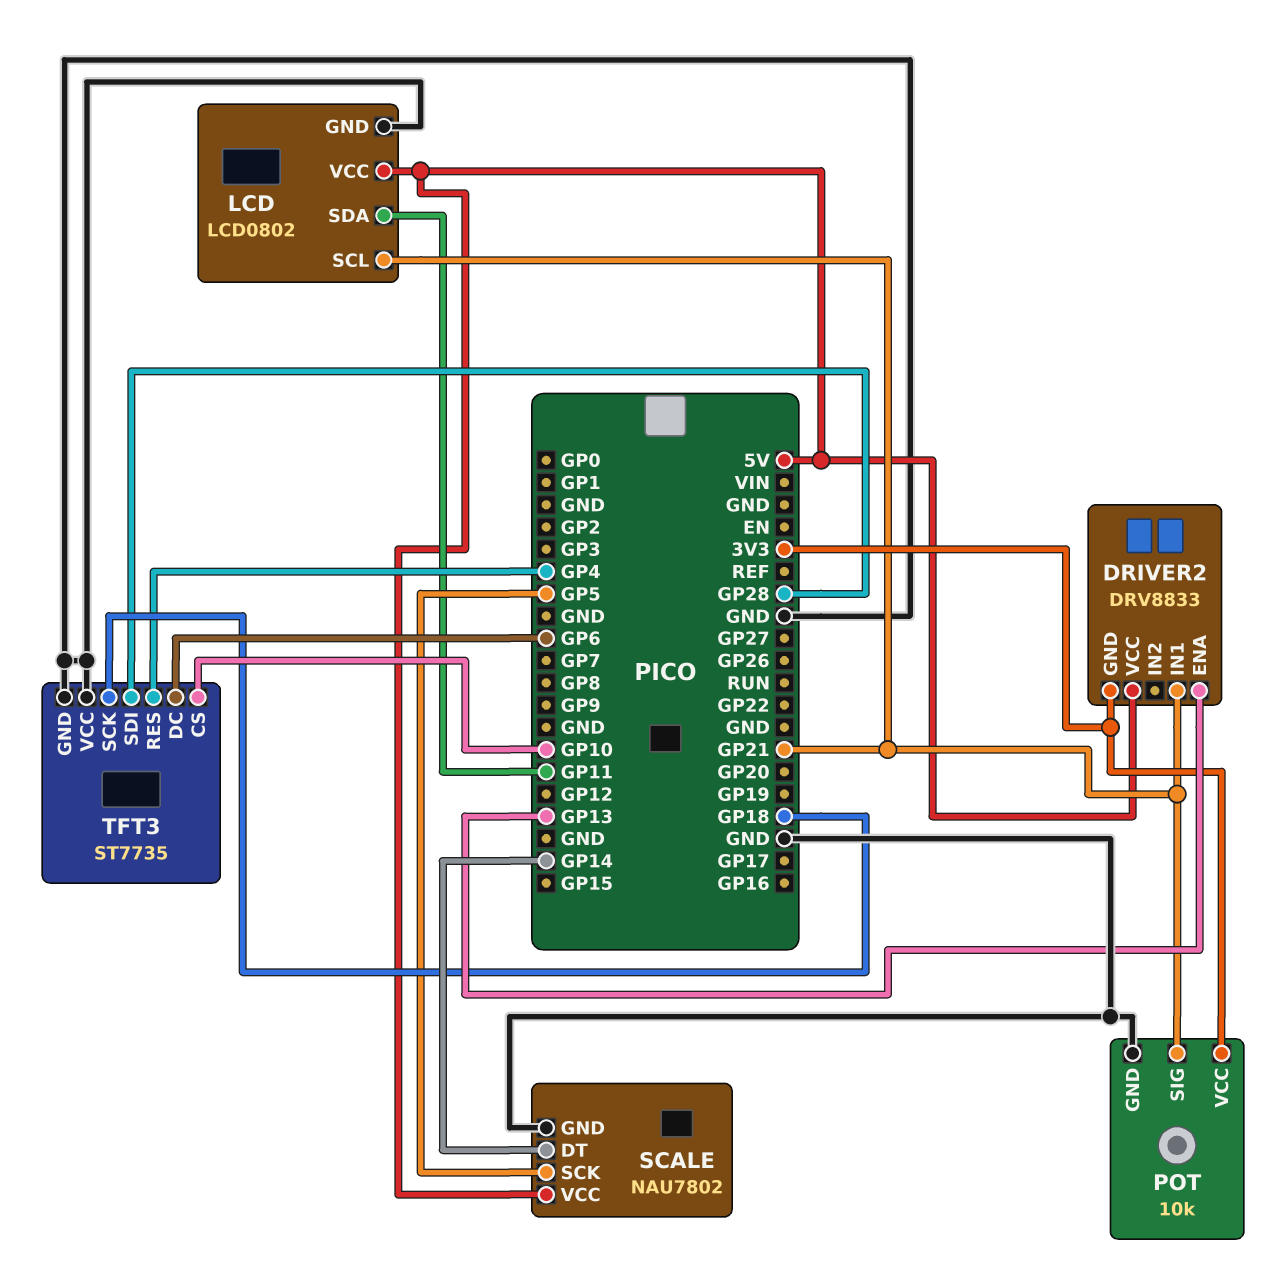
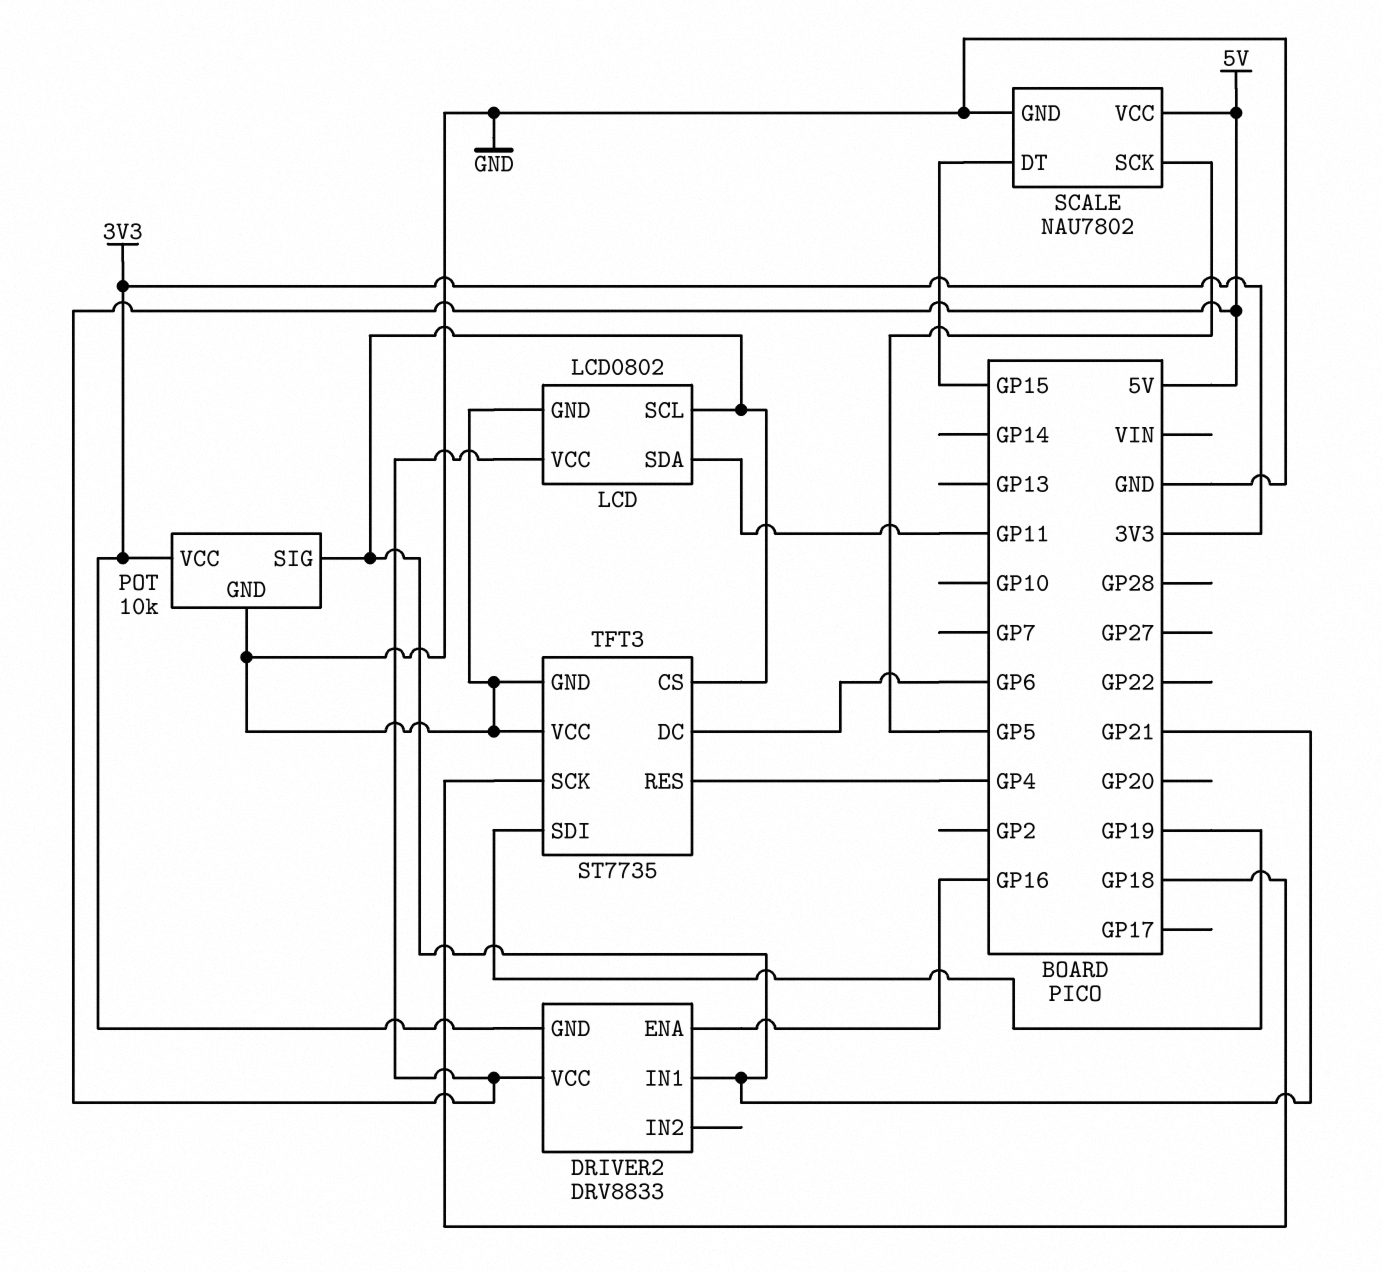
DRIVER2 pin ENA: GP13 -> GP16
SCALE pin DT: GP14 -> GP15
TFT3 pin CS: GP10 -> GP21
TFT3 pin SDI: GP28 -> GP19

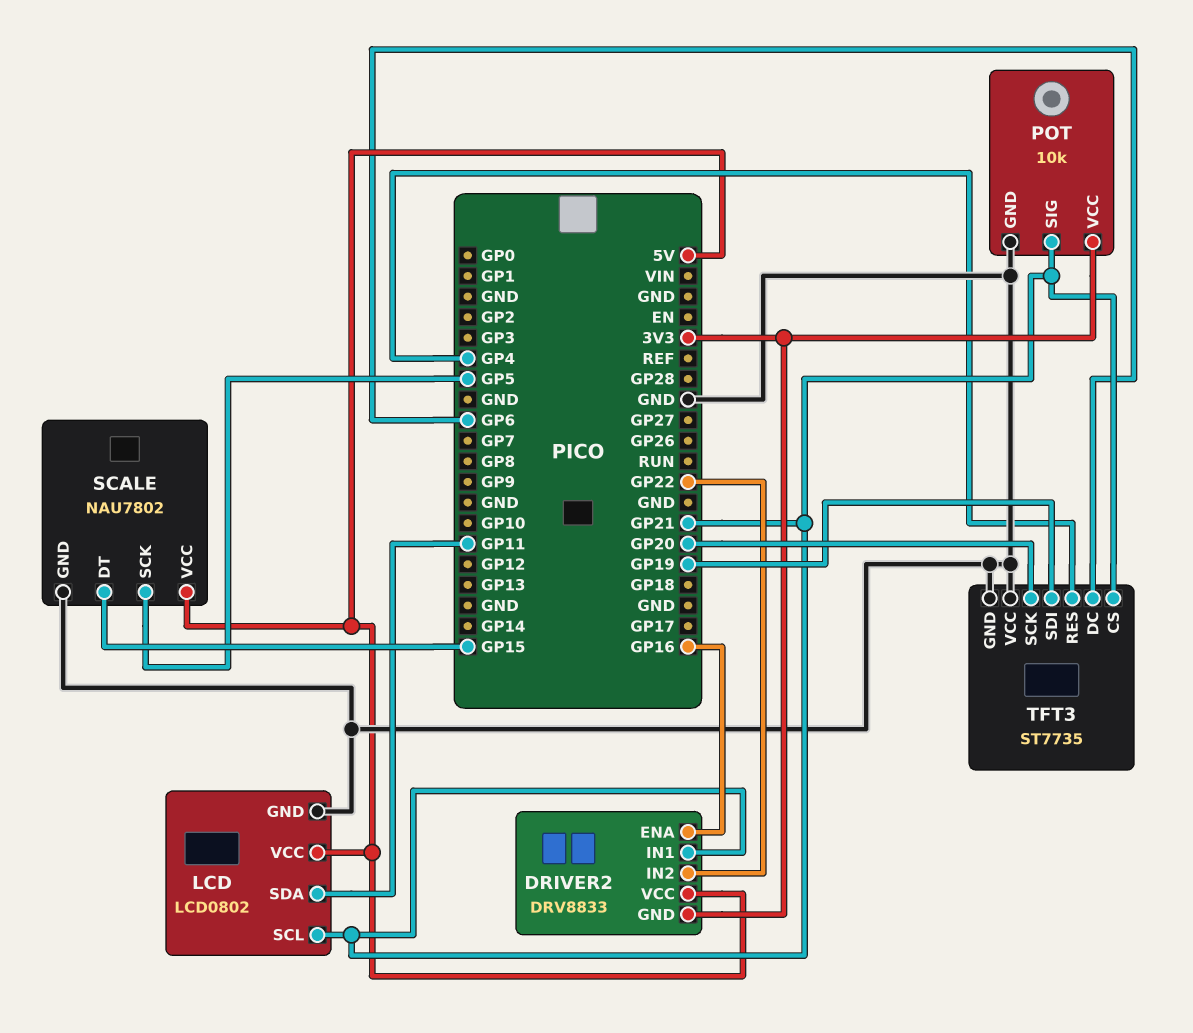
DRIVER2 pin IN2: none -> GP22
TFT3 pin SCK: GP18 -> GP20

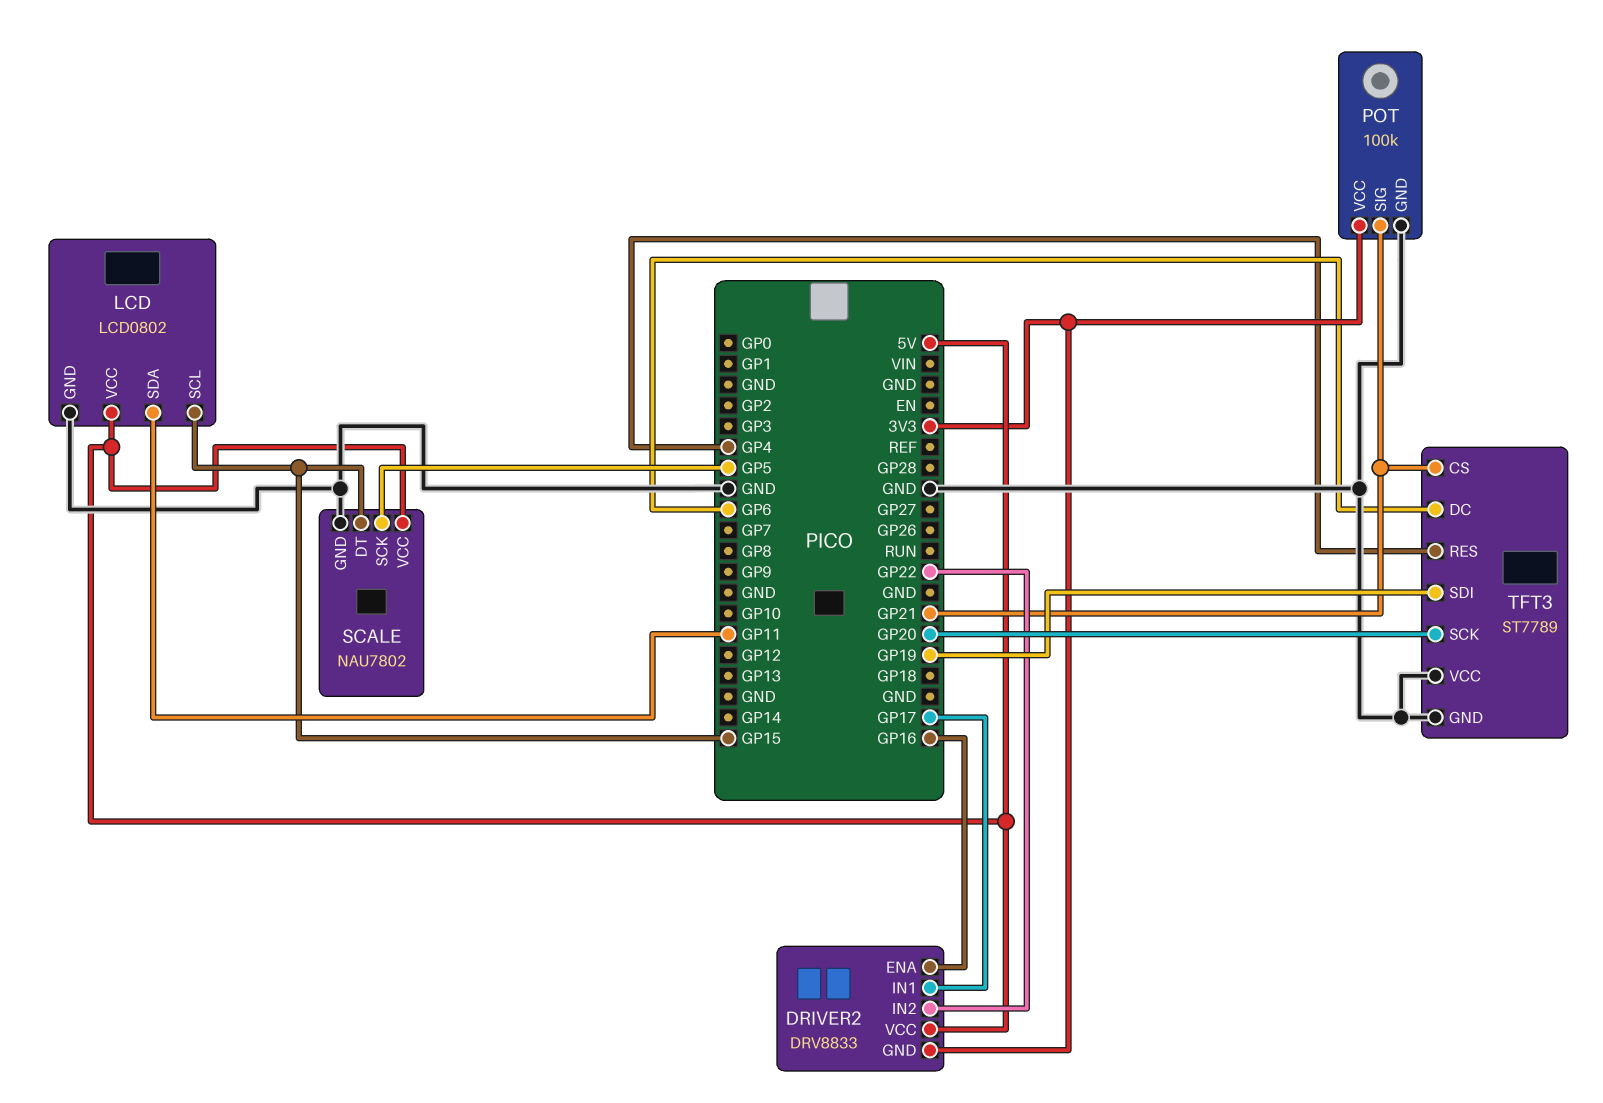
DRIVER2 pin IN1: GP21 -> GP17
LCD pin SCL: GP21 -> GP15
POT: 10k -> 100k
TFT3: ST7735 -> ST7789

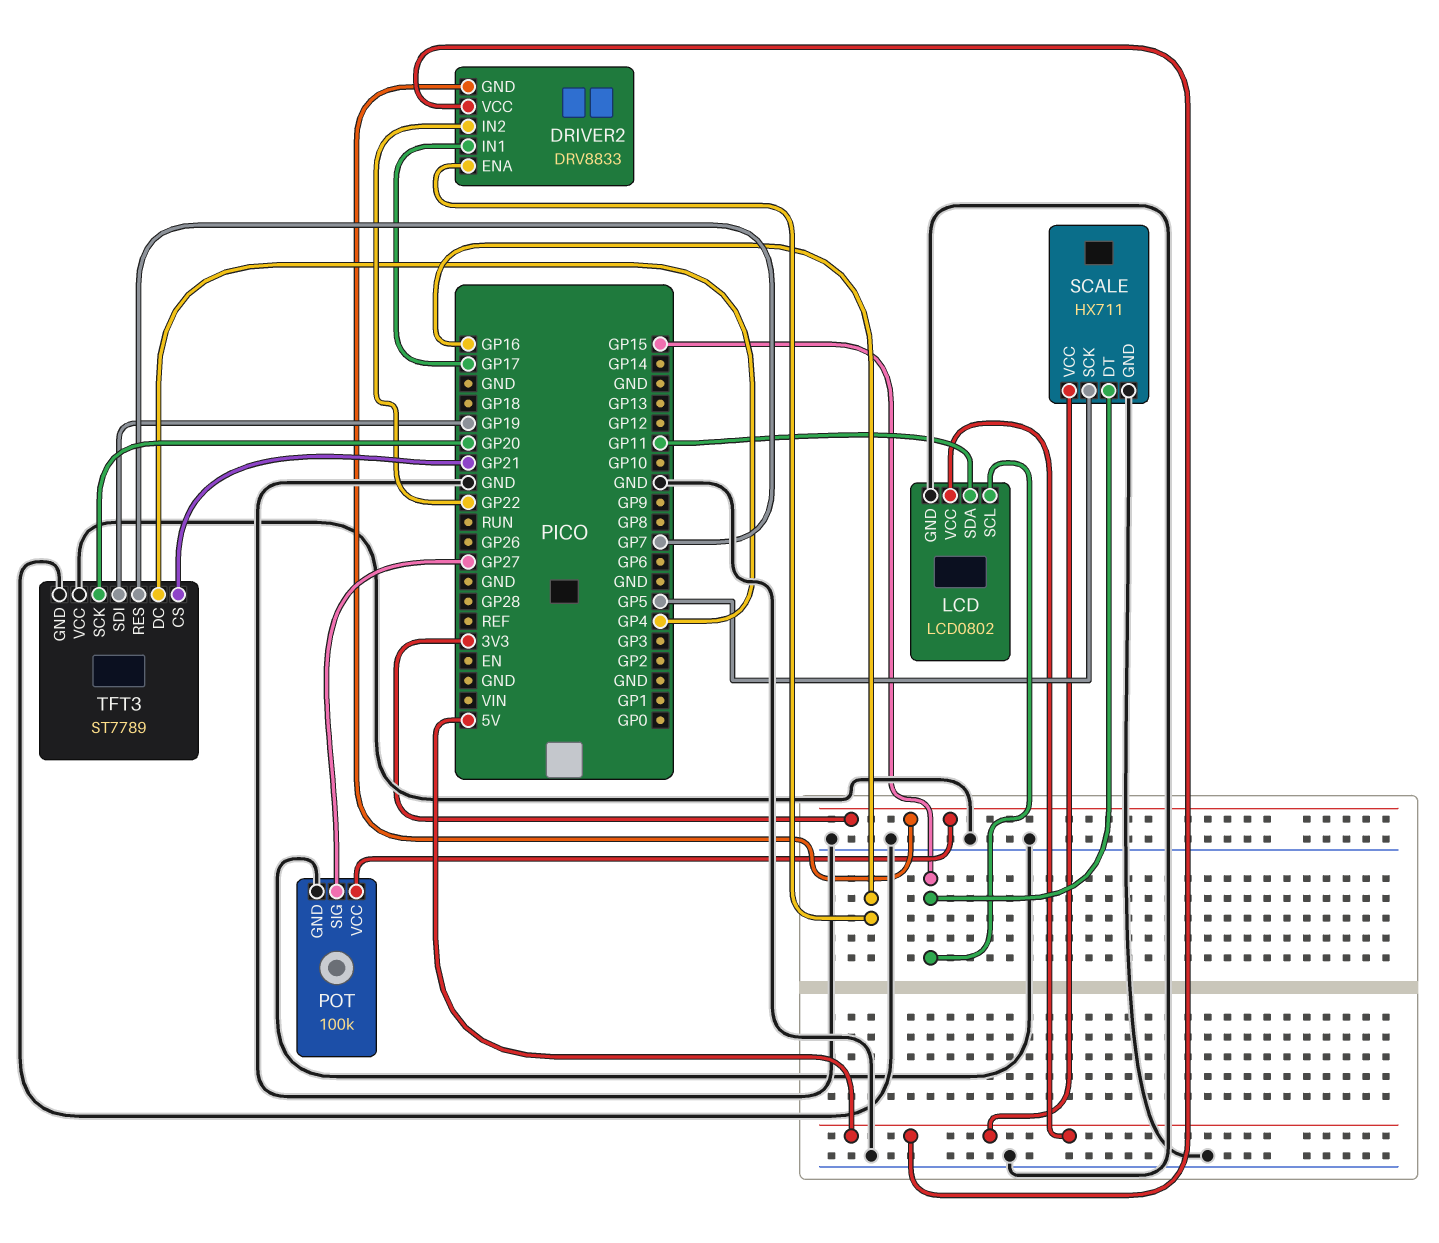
POT pin SIG: GP21 -> GP27
SCALE: NAU7802 -> HX711
TFT3 pin DC: GP6 -> GP4
TFT3 pin RES: GP4 -> GP7

